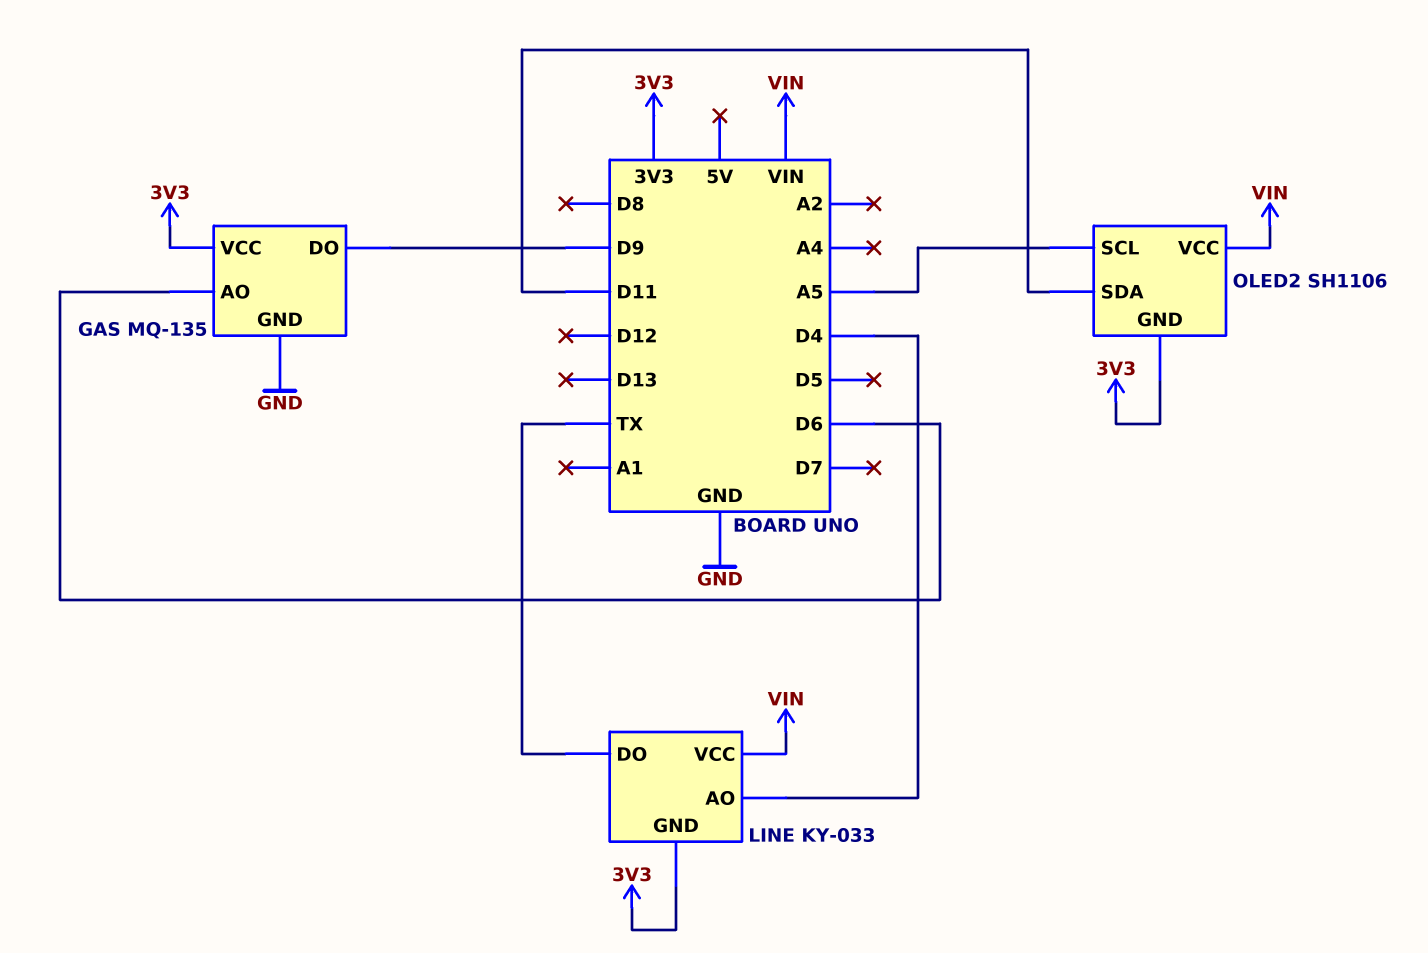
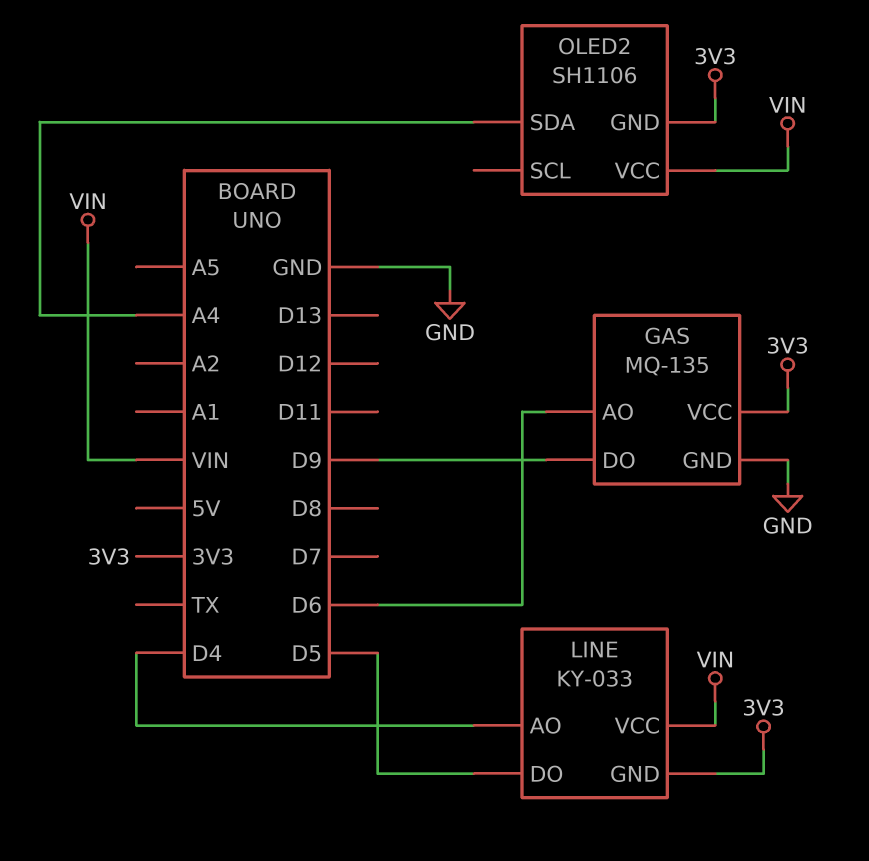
LINE pin DO: TX -> D5
OLED2 pin SCL: A5 -> none
OLED2 pin SDA: D11 -> A4

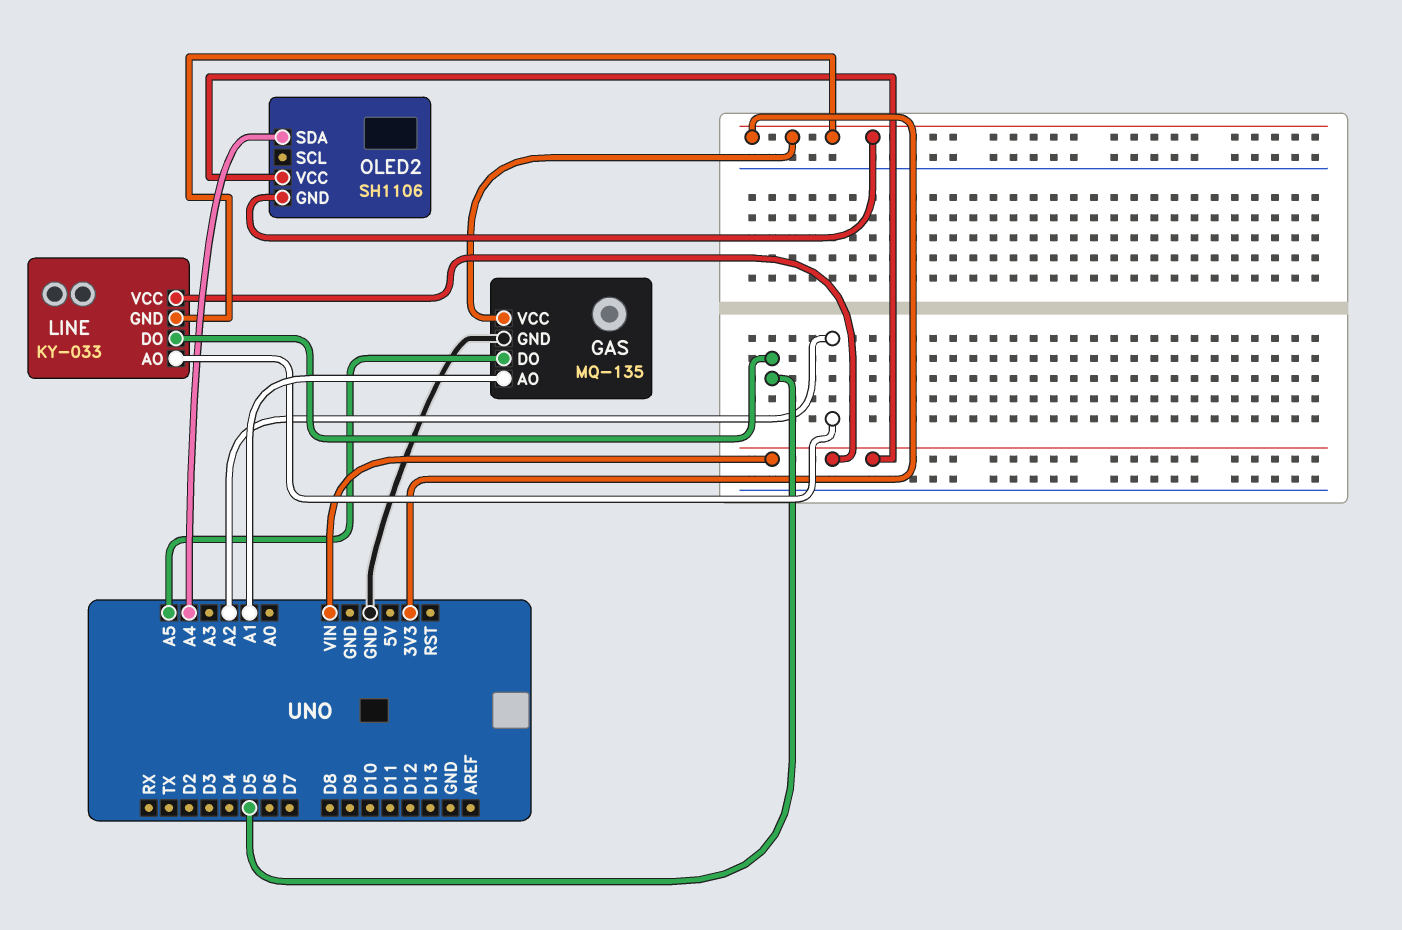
GAS pin AO: D6 -> A1
GAS pin DO: D9 -> A5
LINE pin AO: D4 -> A2

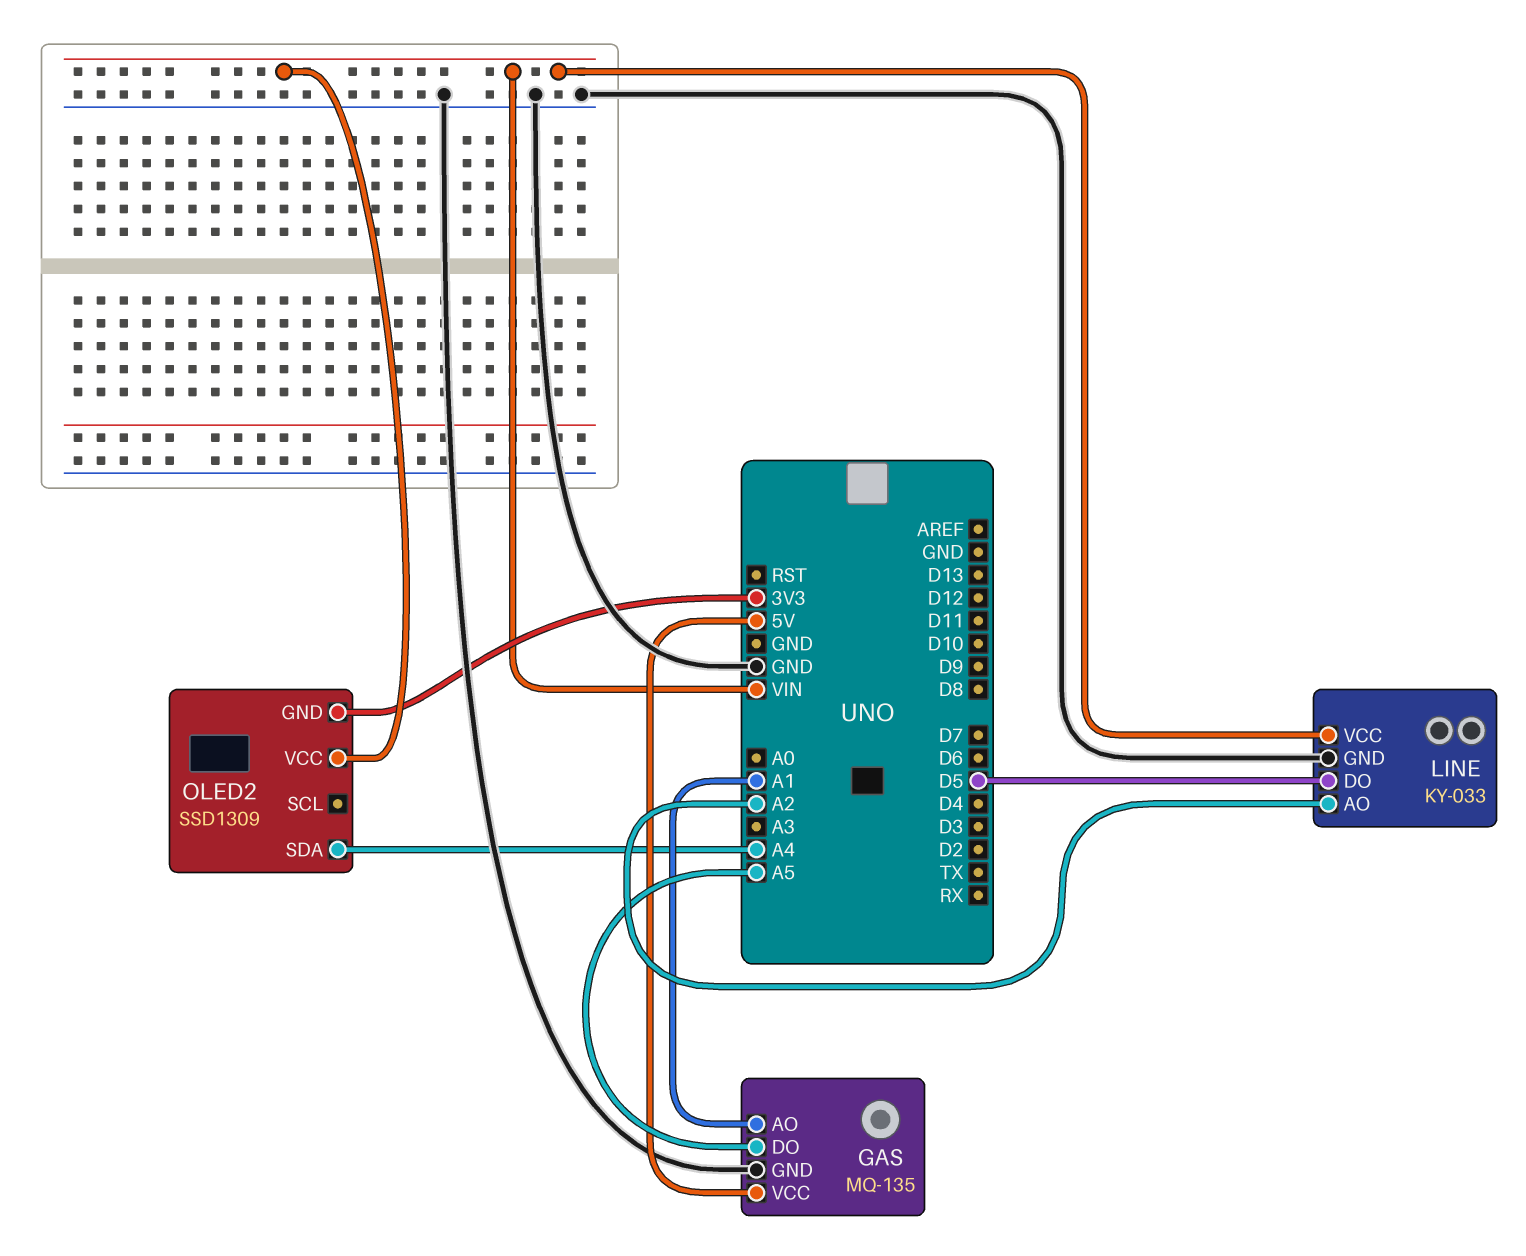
GAS pin VCC: 3V3 -> 5V
LINE pin GND: 3V3 -> GND
OLED2: SH1106 -> SSD1309

